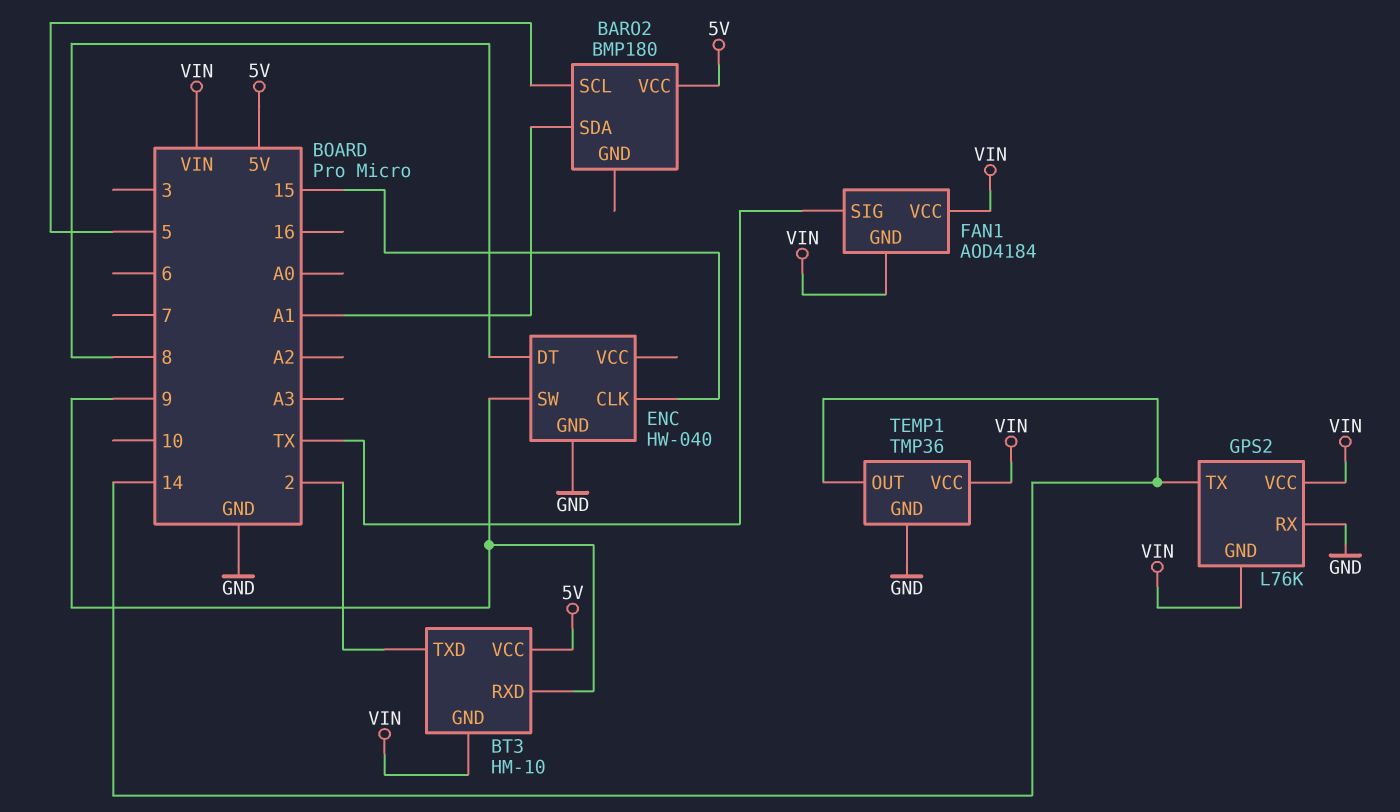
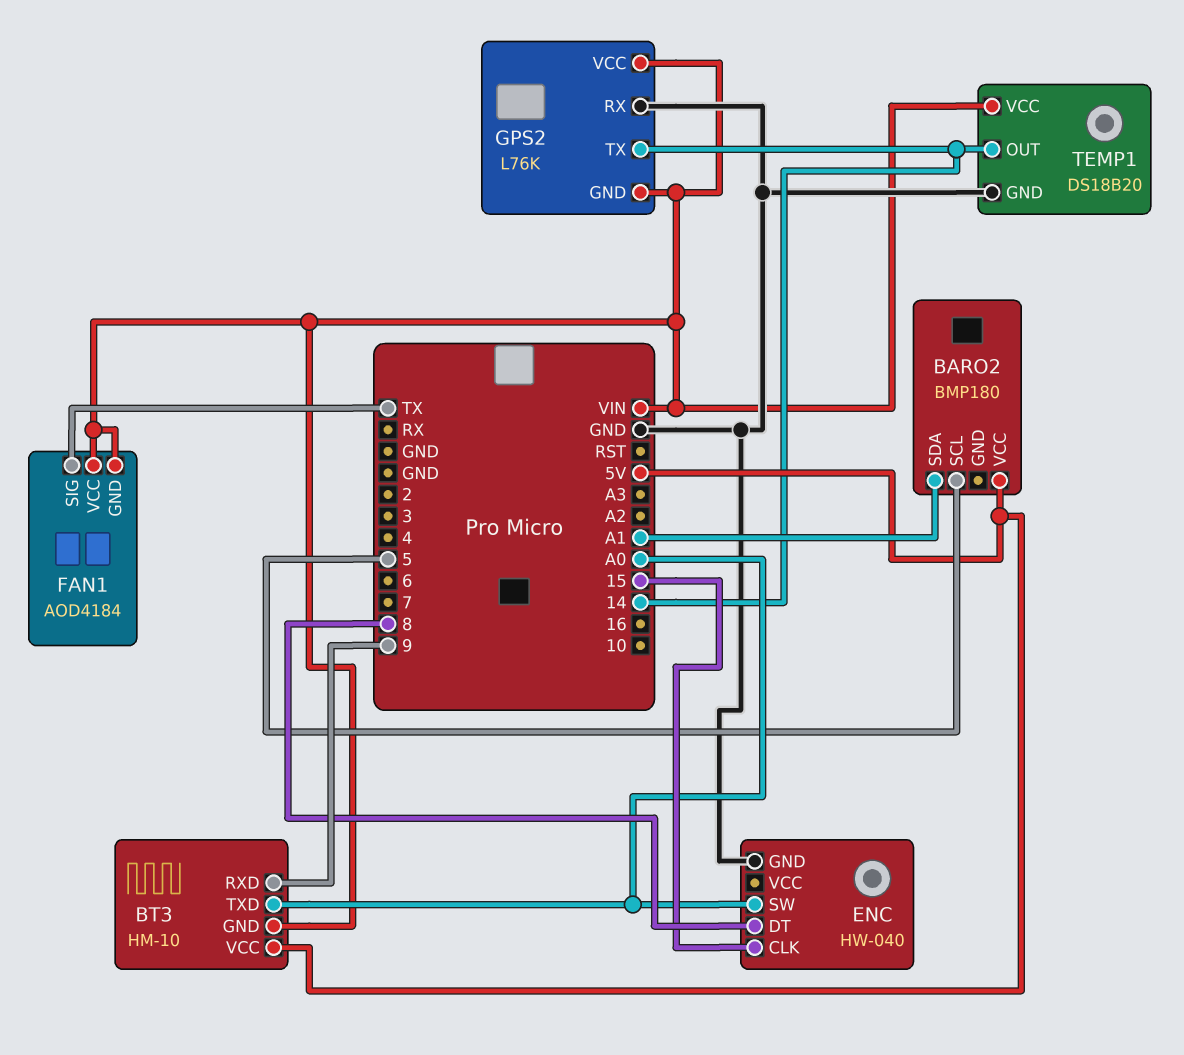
BT3 pin TXD: 2 -> A0
ENC pin SW: 9 -> A0
TEMP1: TMP36 -> DS18B20

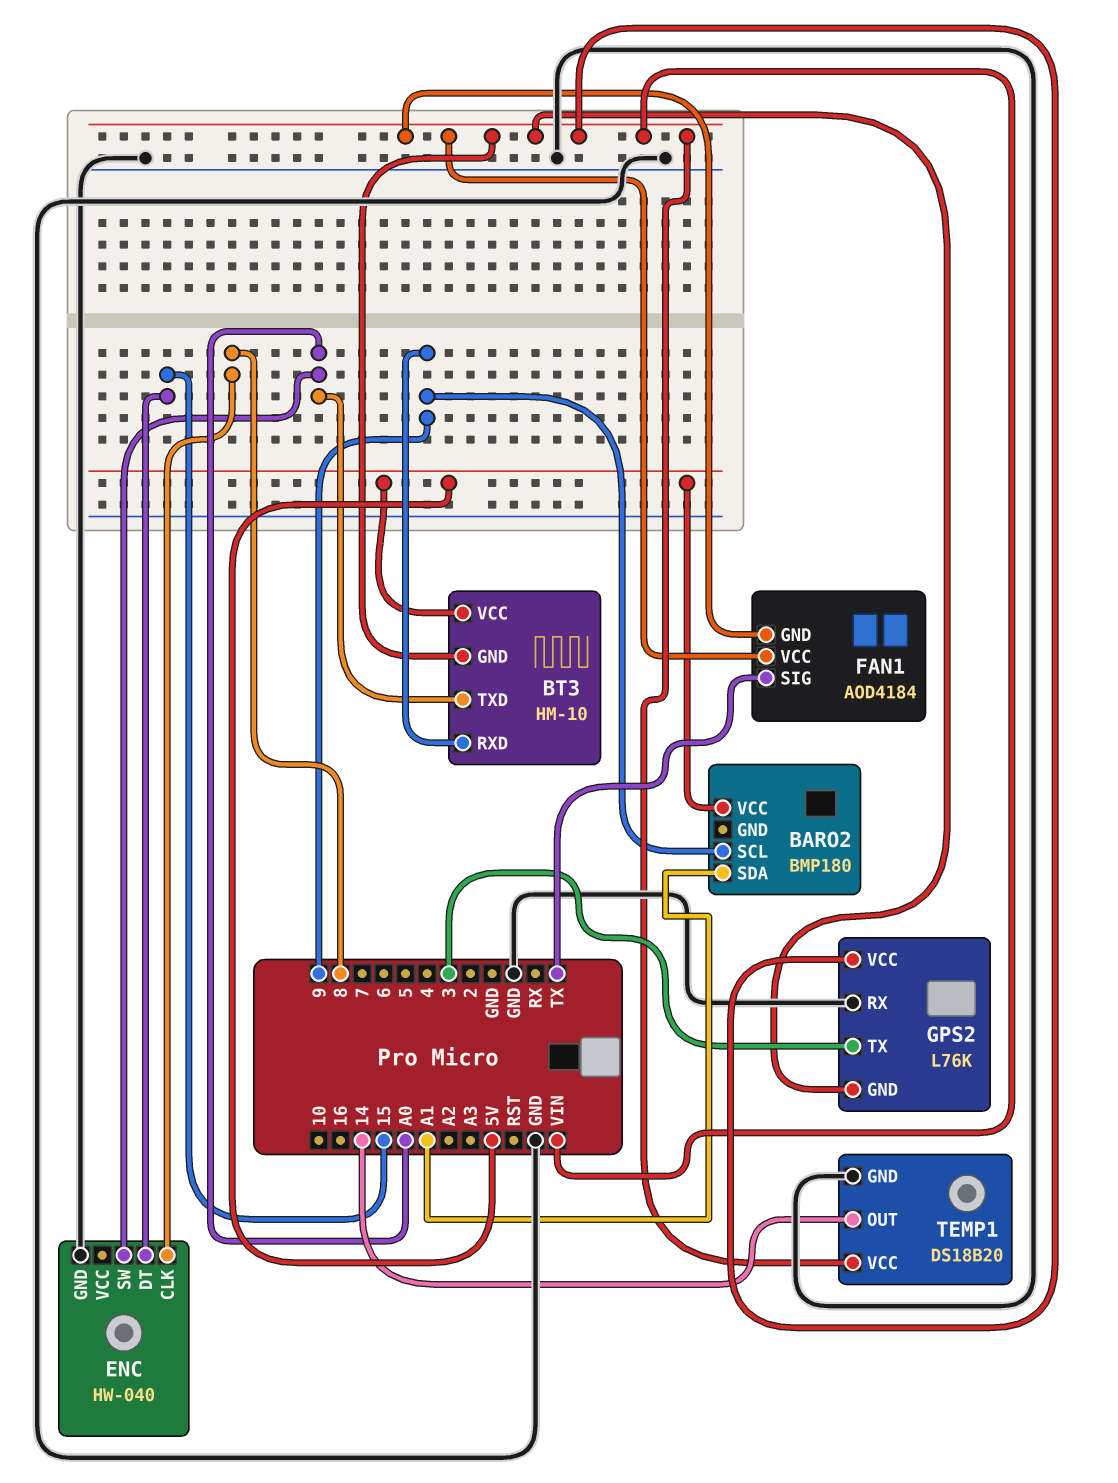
BARO2 pin SCL: 5 -> 9
ENC pin CLK: 15 -> 8
ENC pin DT: 8 -> 15
GPS2 pin TX: 14 -> 3

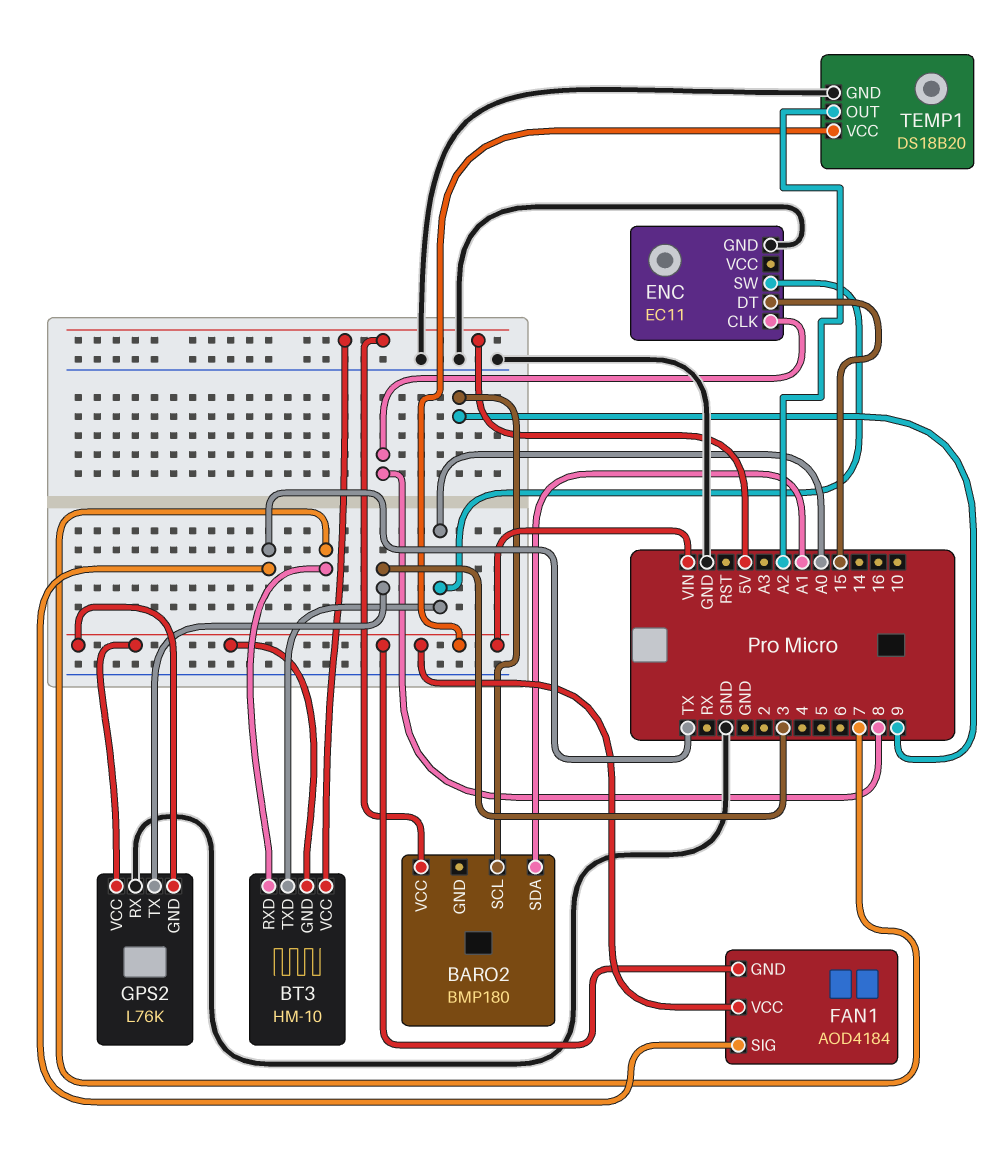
BT3 pin RXD: 9 -> 7
ENC: HW-040 -> EC11
TEMP1 pin OUT: 14 -> A2

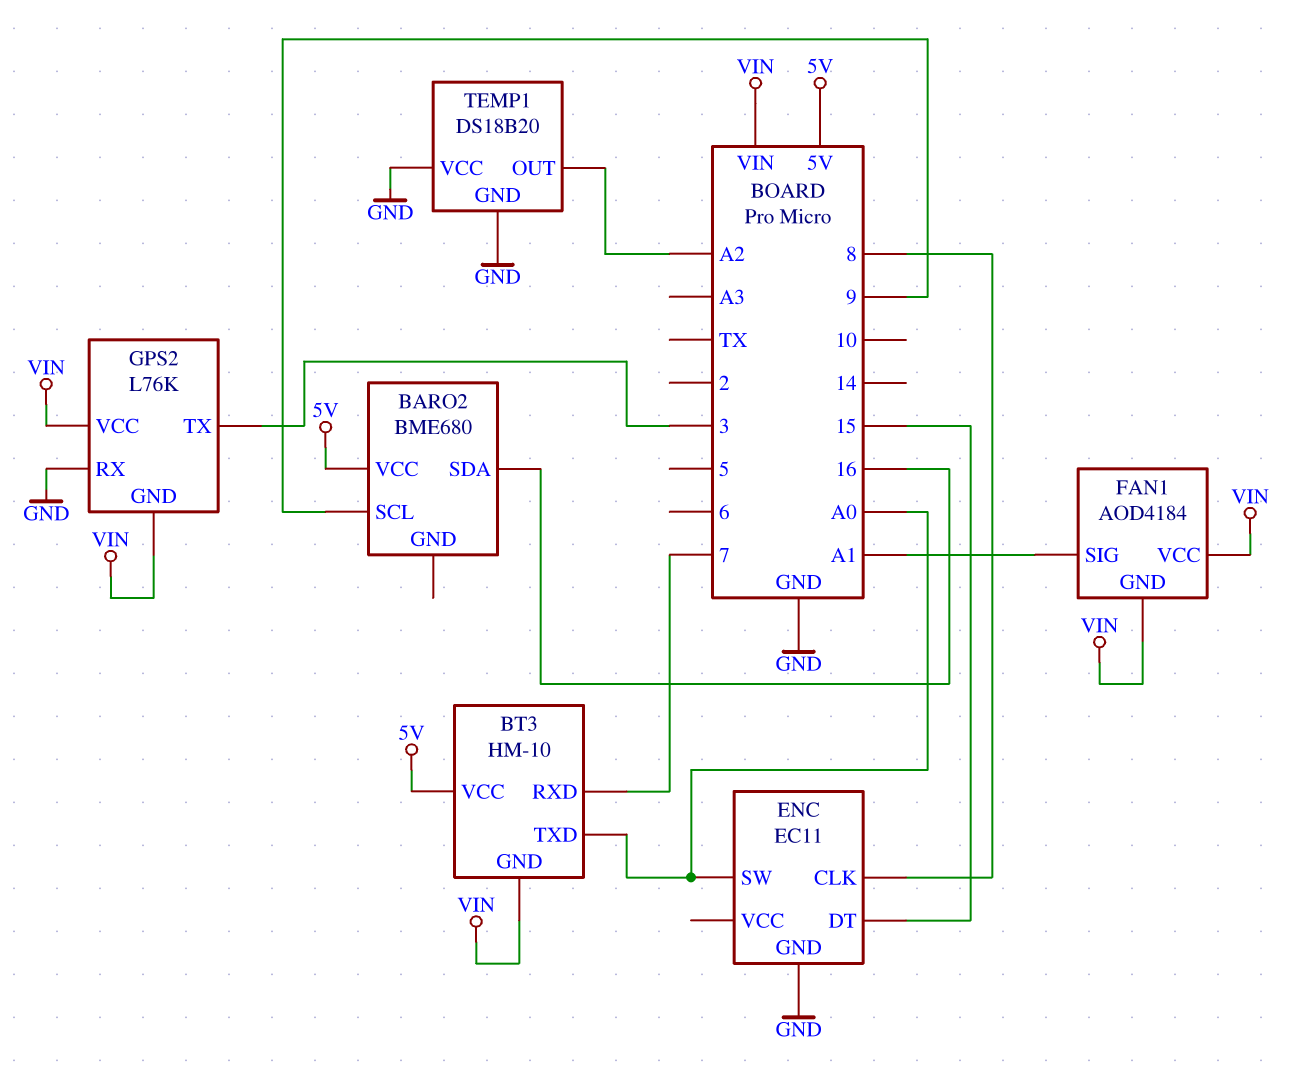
BARO2: BMP180 -> BME680
BARO2 pin SDA: A1 -> 16
FAN1 pin SIG: TX -> A1
TEMP1 pin VCC: VIN -> GND

